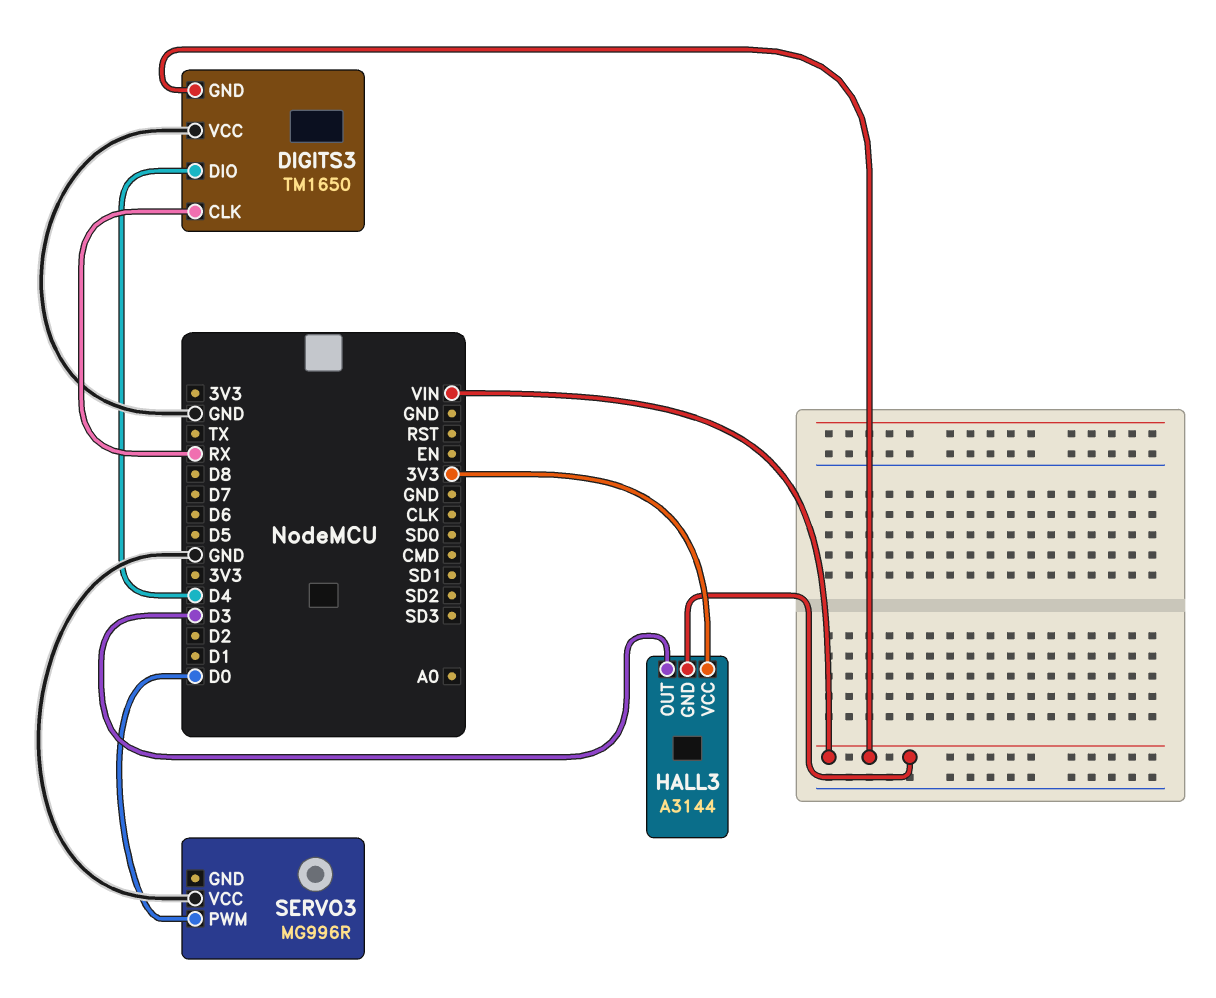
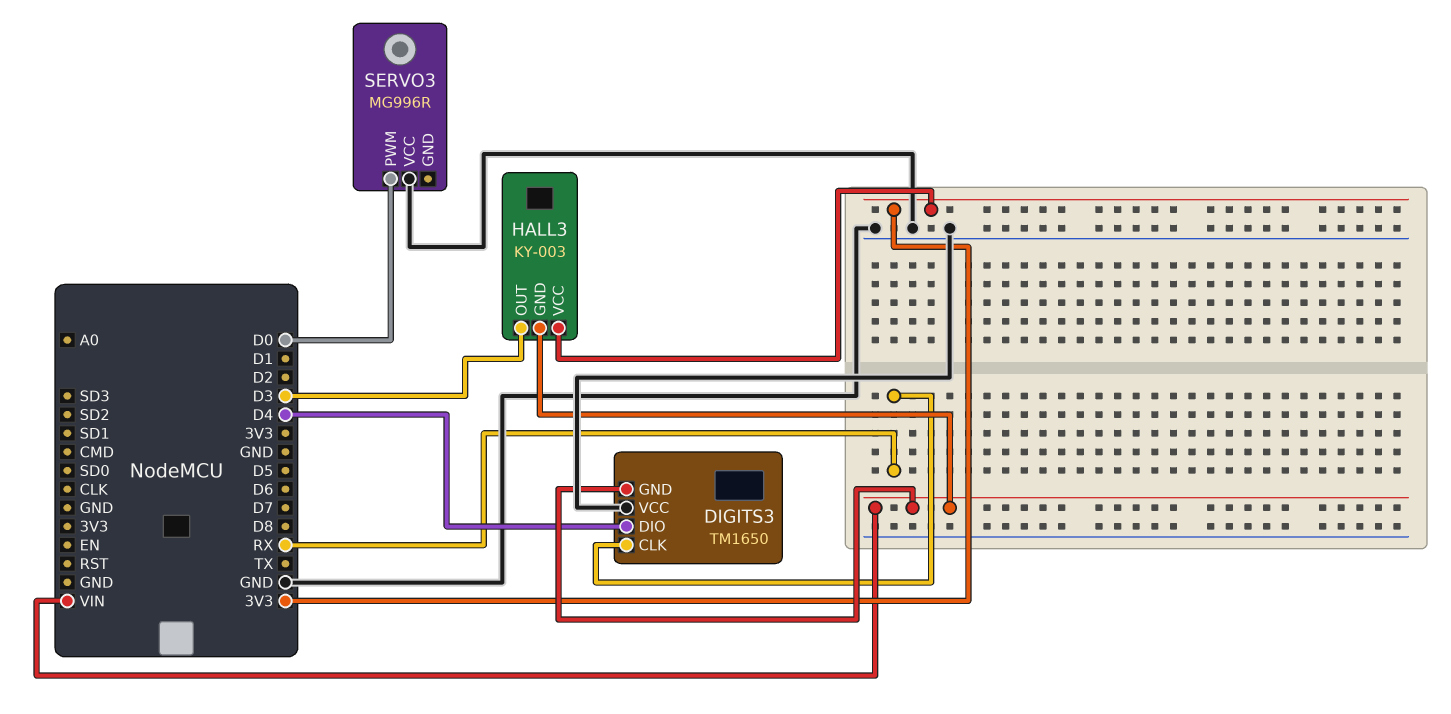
HALL3: A3144 -> KY-003

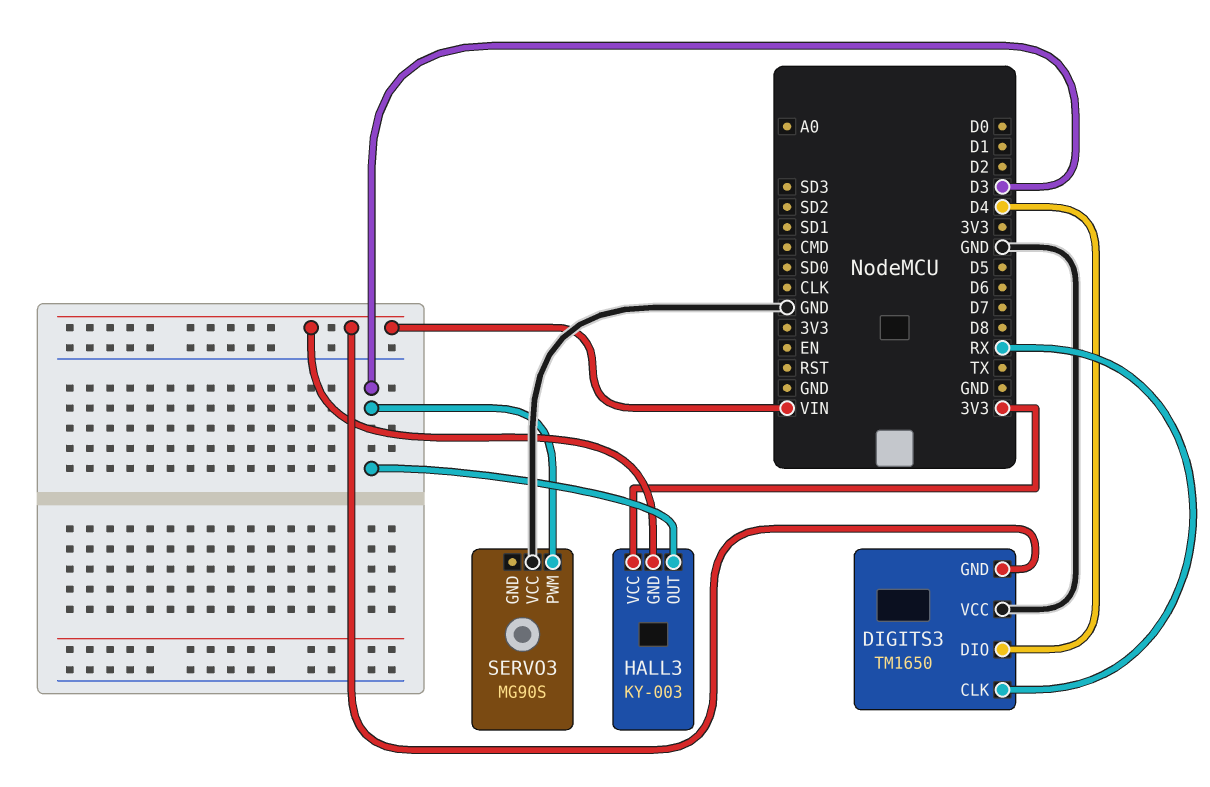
SERVO3: MG996R -> MG90S
SERVO3 pin PWM: D0 -> D3

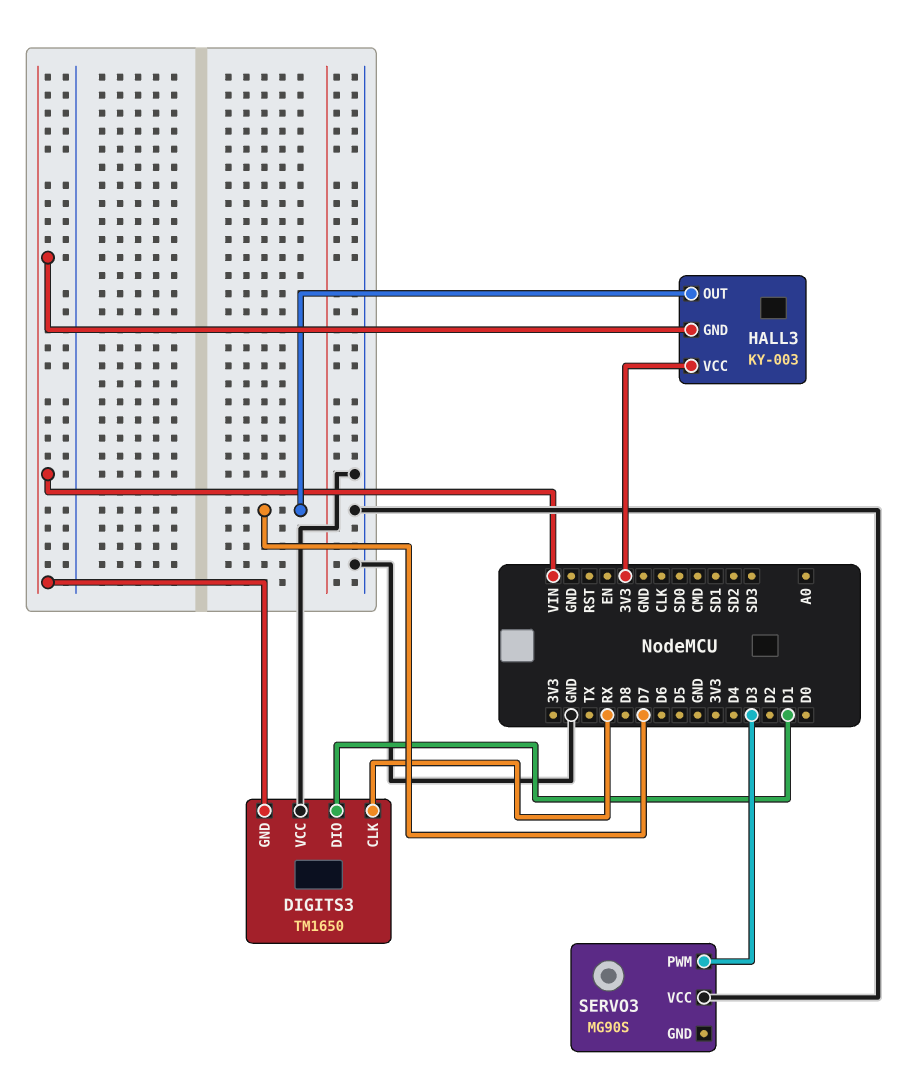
DIGITS3 pin DIO: D4 -> D1
HALL3 pin OUT: D3 -> D7

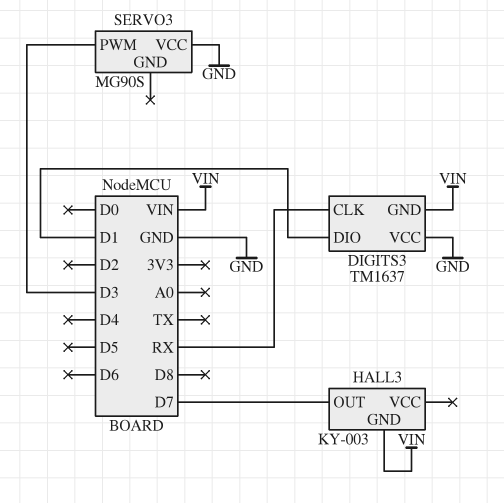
DIGITS3: TM1650 -> TM1637
HALL3 pin VCC: 3V3 -> none

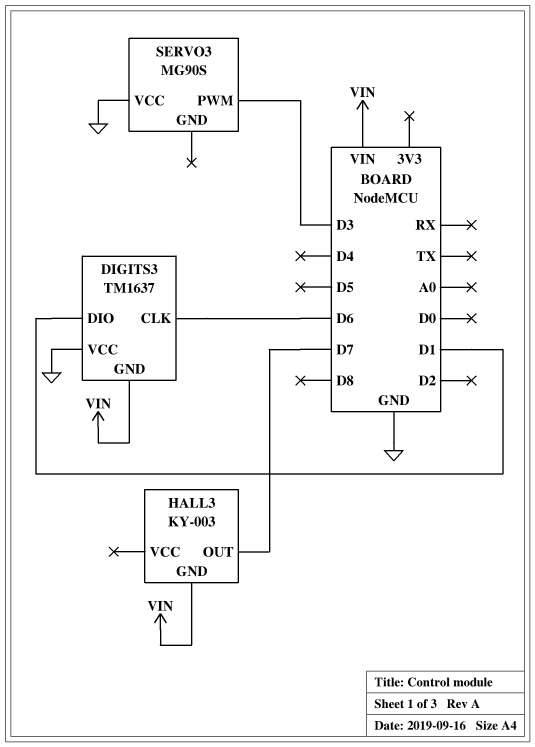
DIGITS3 pin CLK: RX -> D6

